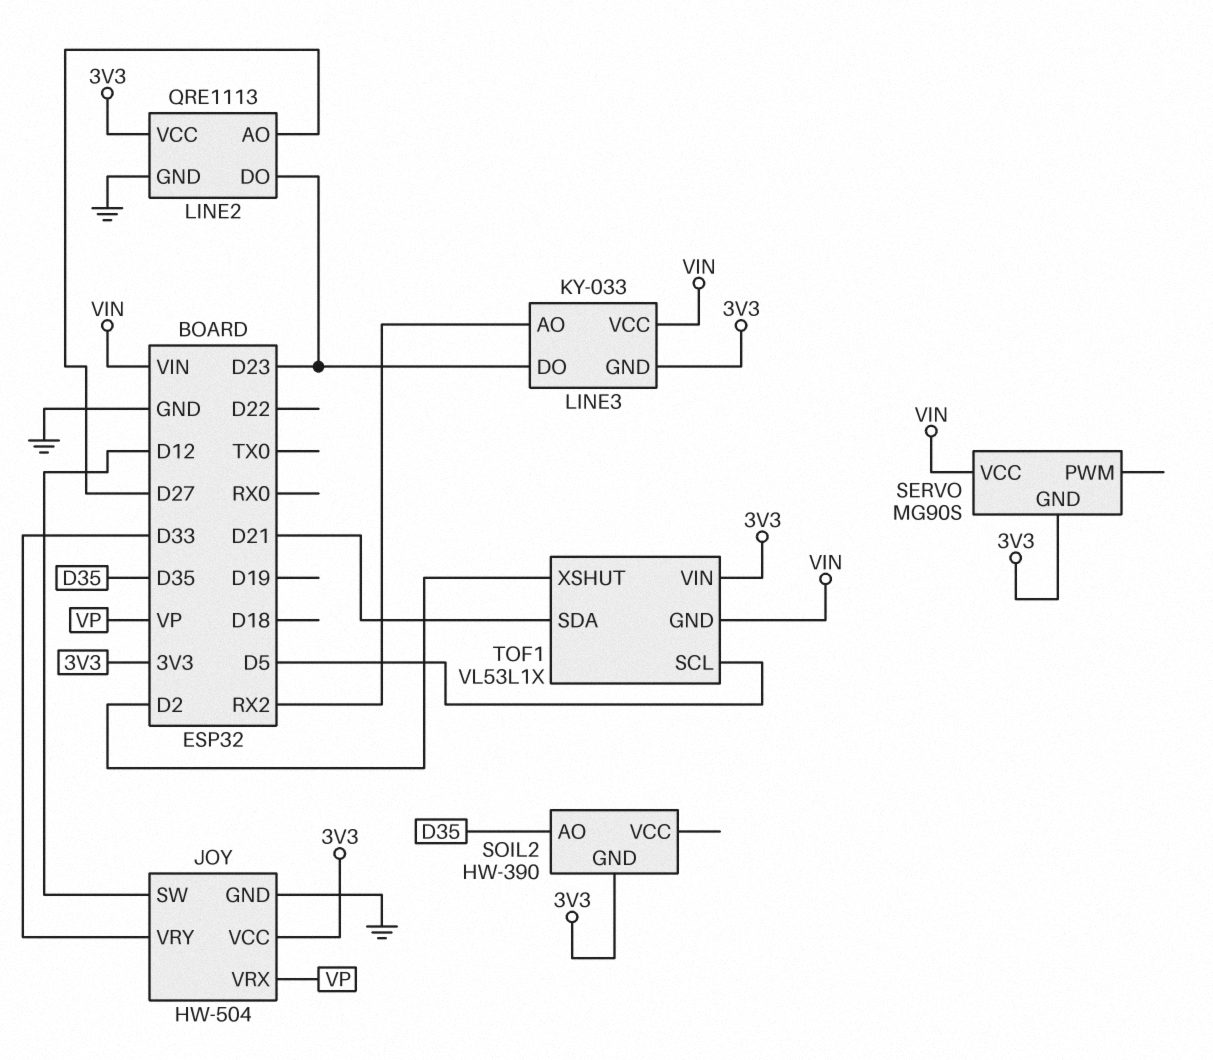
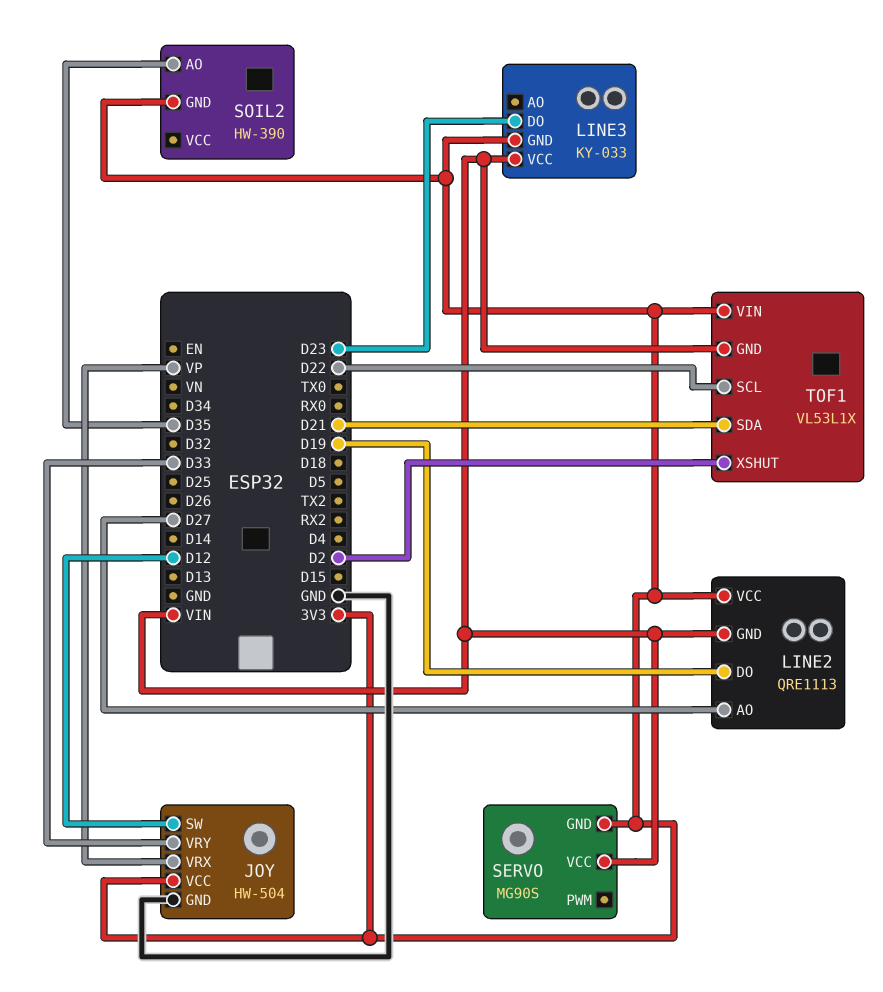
LINE2 pin DO: D23 -> D19
LINE2 pin GND: GND -> VIN
LINE3 pin AO: RX2 -> none
TOF1 pin SCL: D5 -> D22

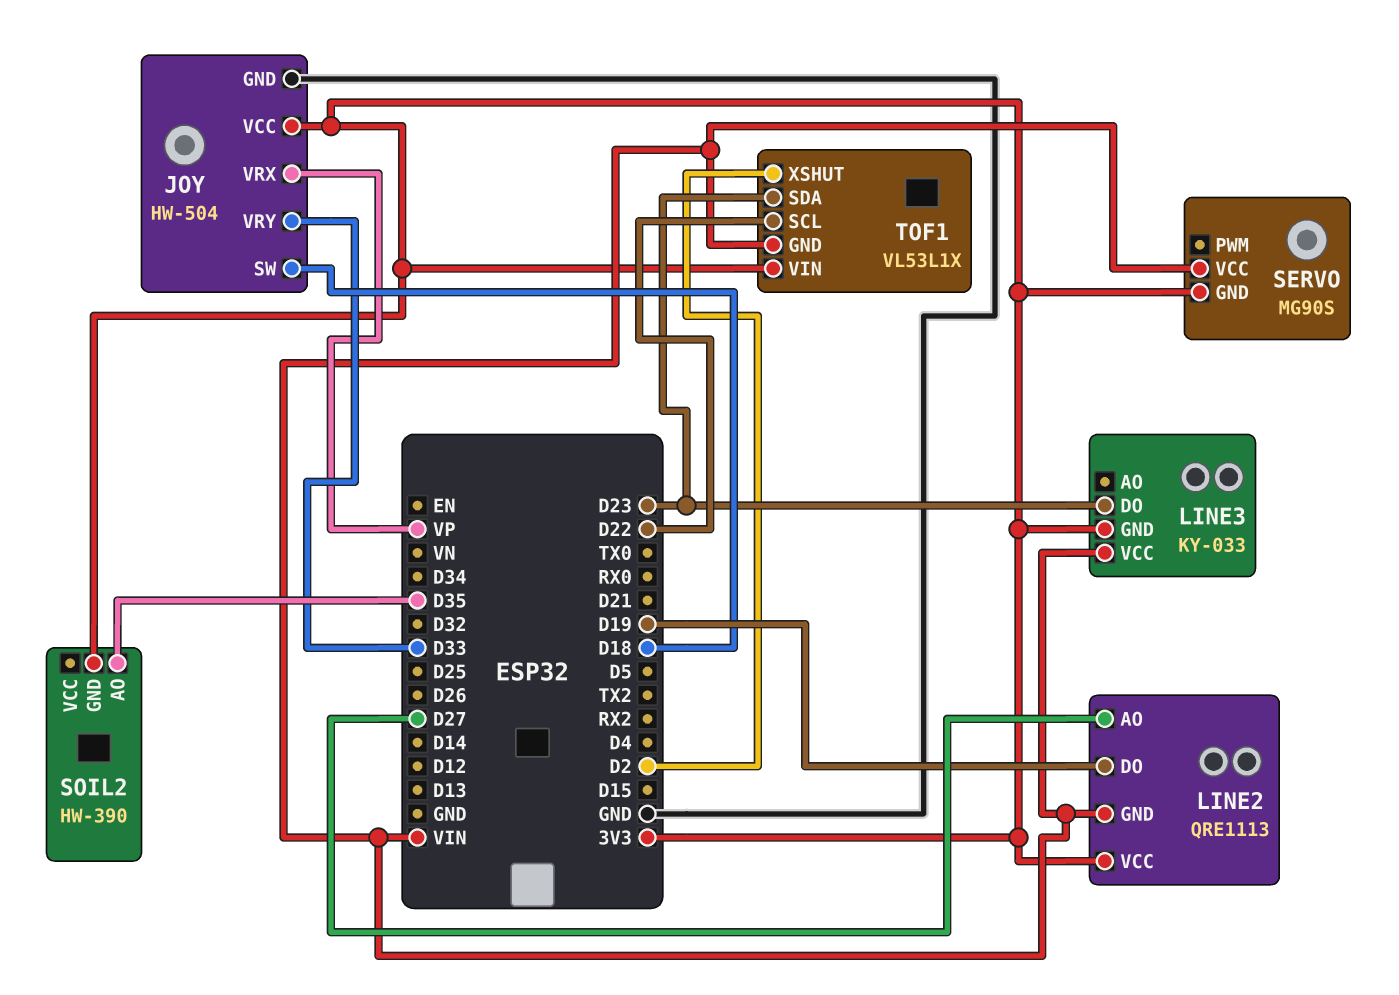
JOY pin SW: D12 -> D18
TOF1 pin SDA: D21 -> D23

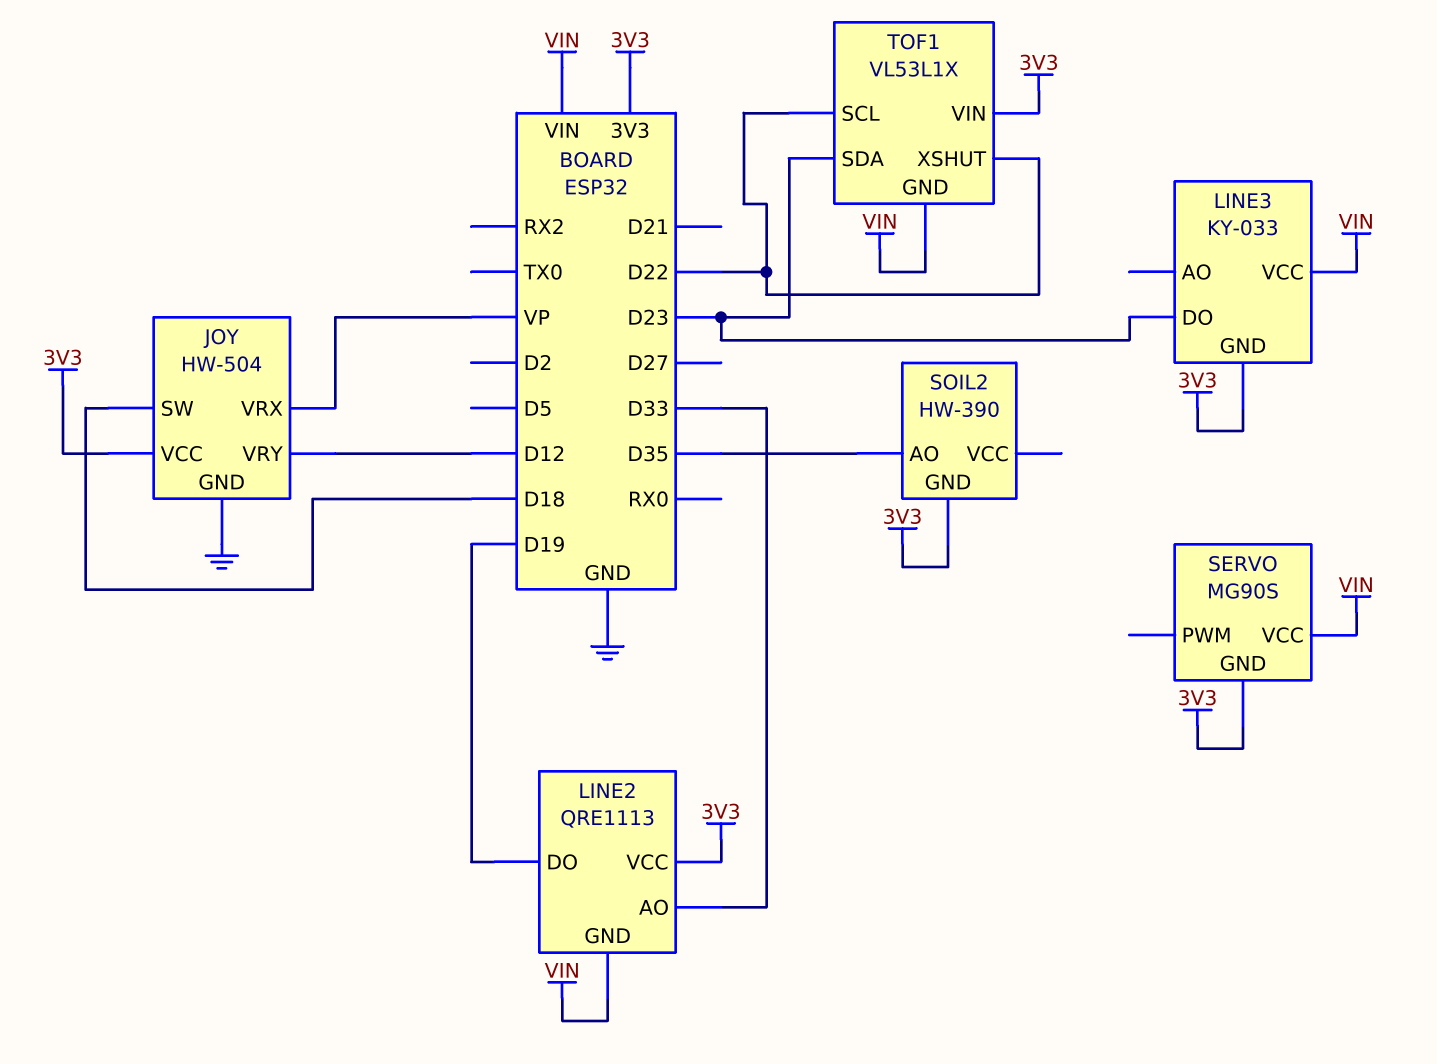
JOY pin VRY: D33 -> D12
LINE2 pin AO: D27 -> D33
TOF1 pin XSHUT: D2 -> D22

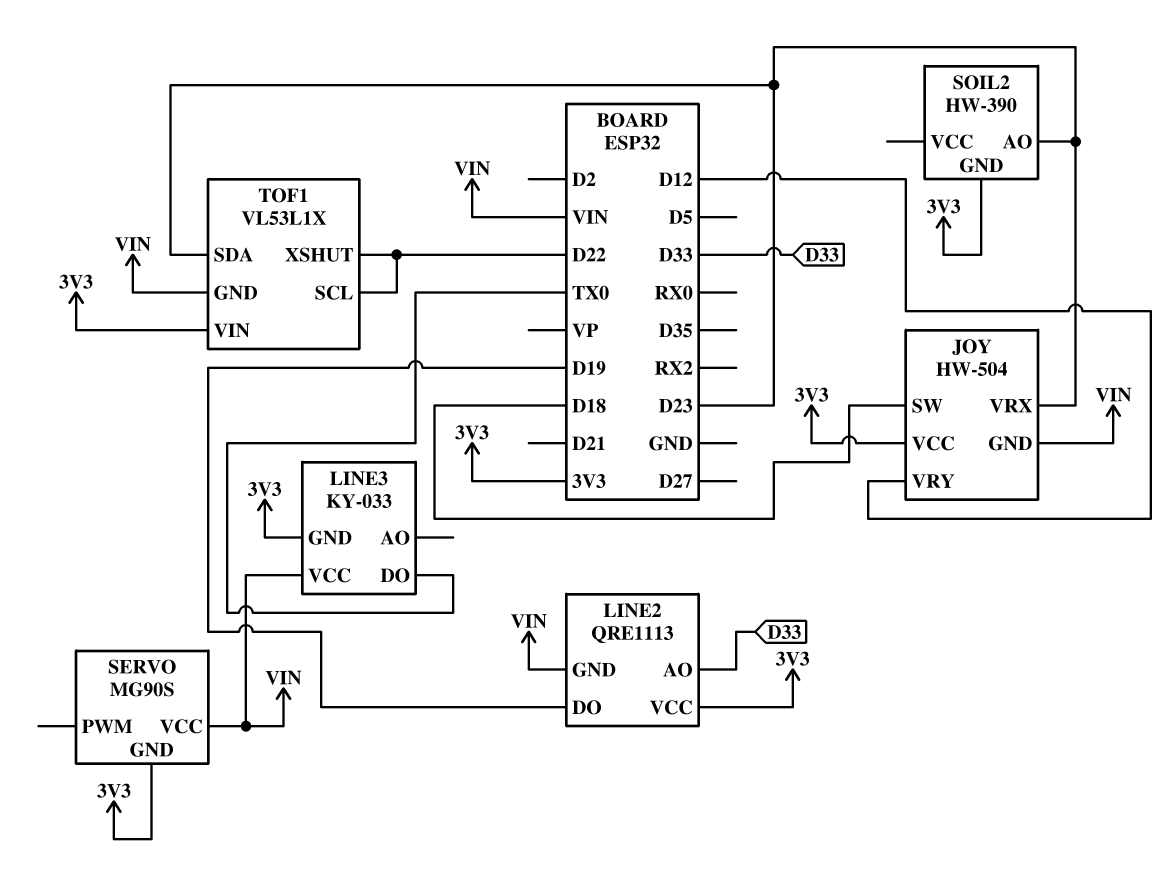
JOY pin GND: GND -> VIN
JOY pin VRX: VP -> D23
LINE3 pin DO: D23 -> TX0
SOIL2 pin AO: D35 -> D23

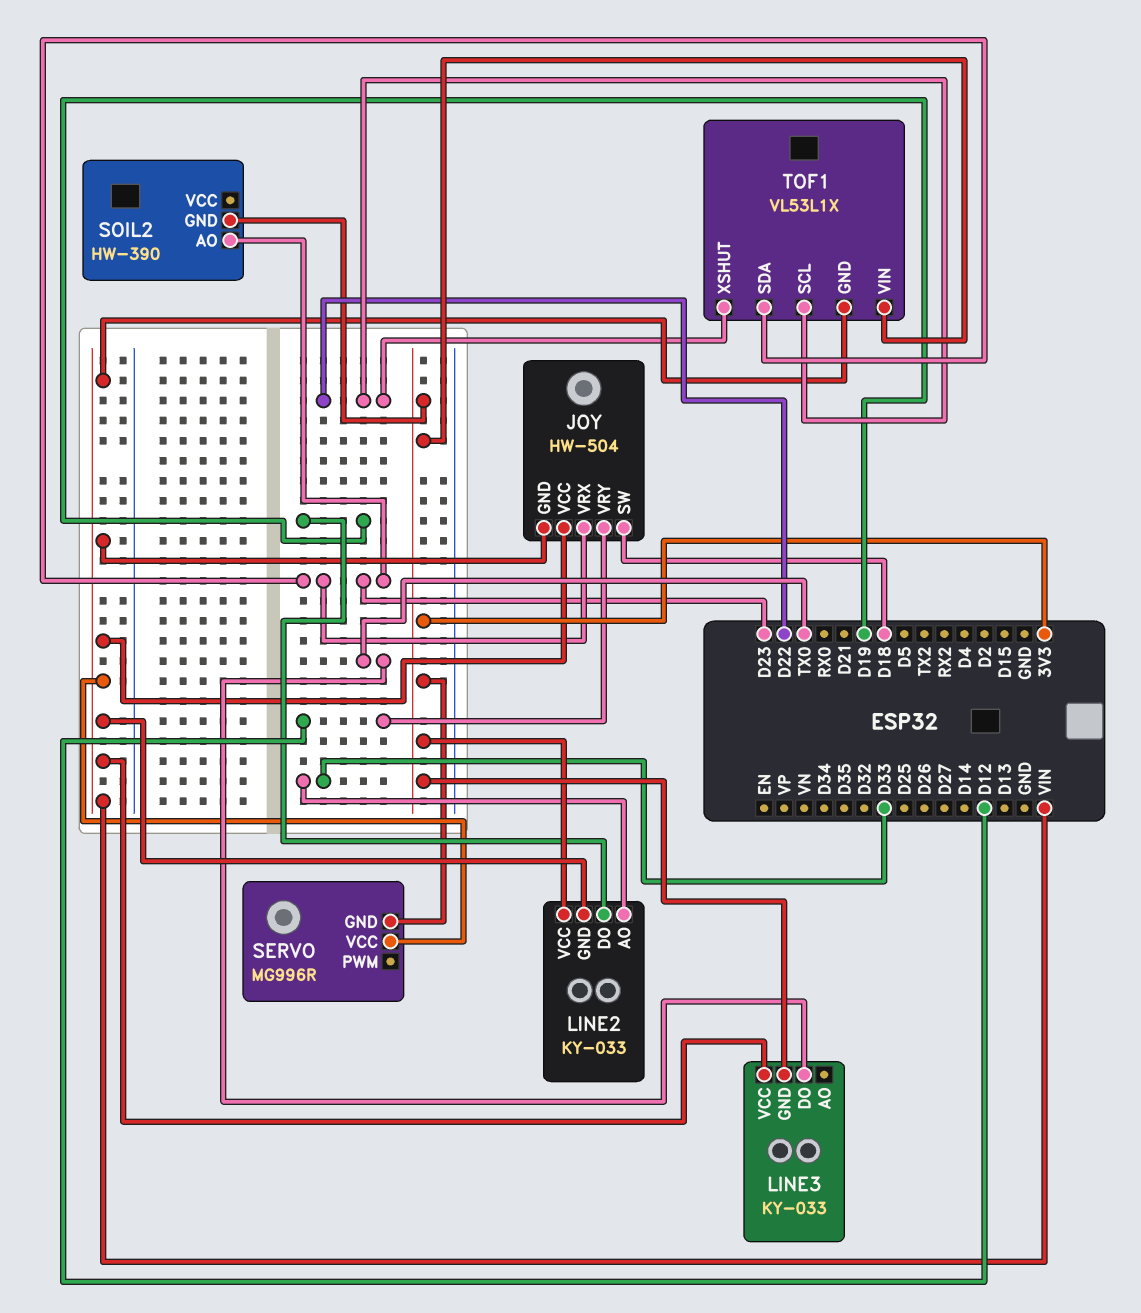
JOY pin VCC: 3V3 -> VIN
LINE2: QRE1113 -> KY-033
SERVO: MG90S -> MG996R

